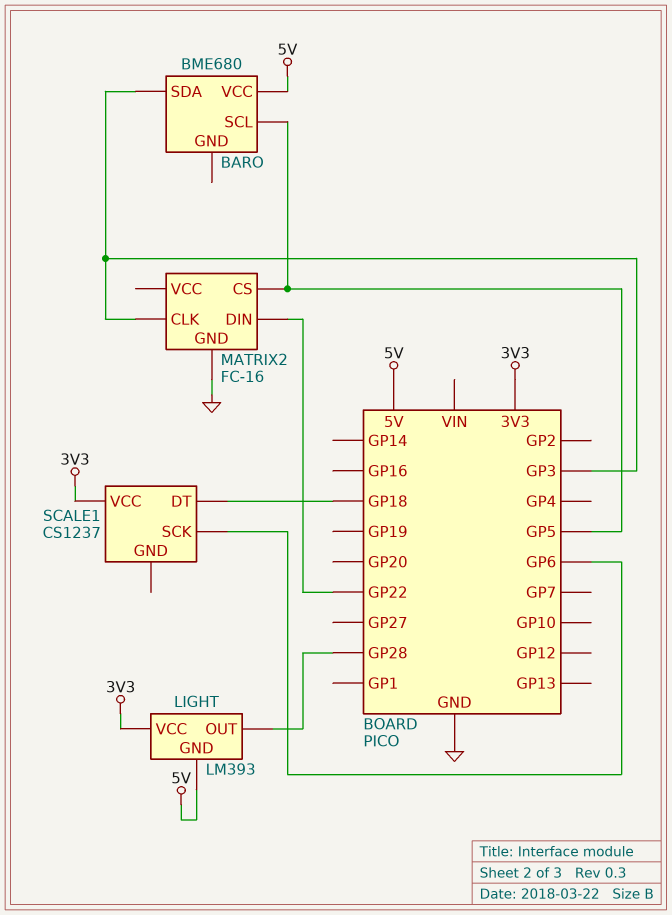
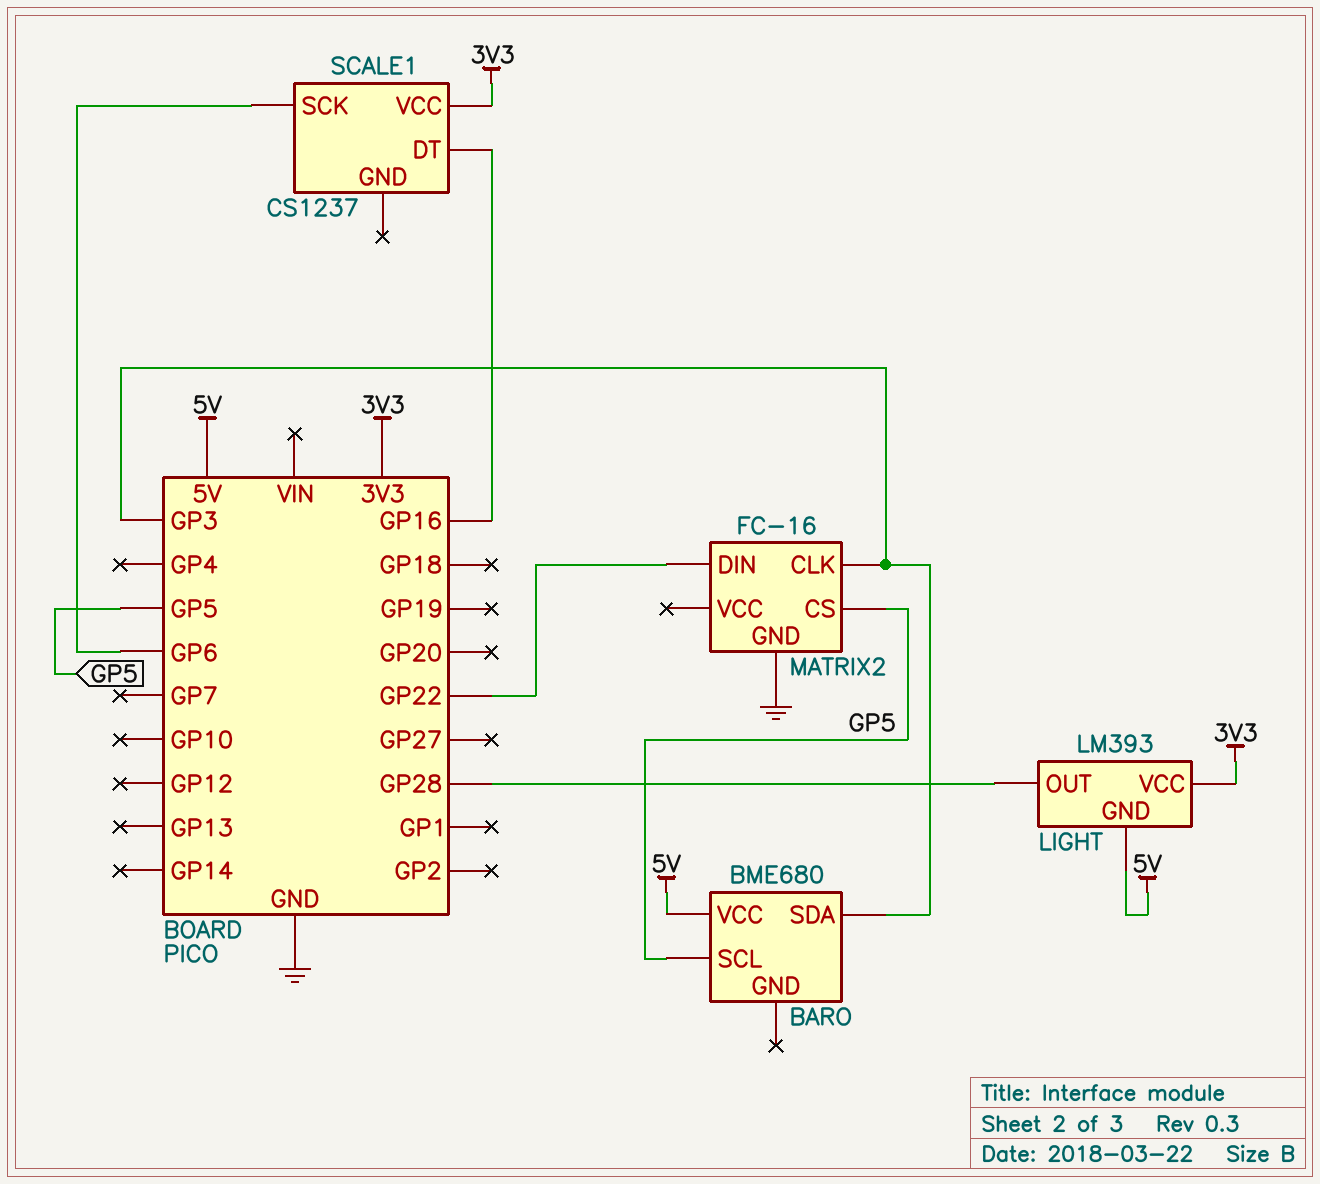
SCALE1 pin DT: GP18 -> GP16

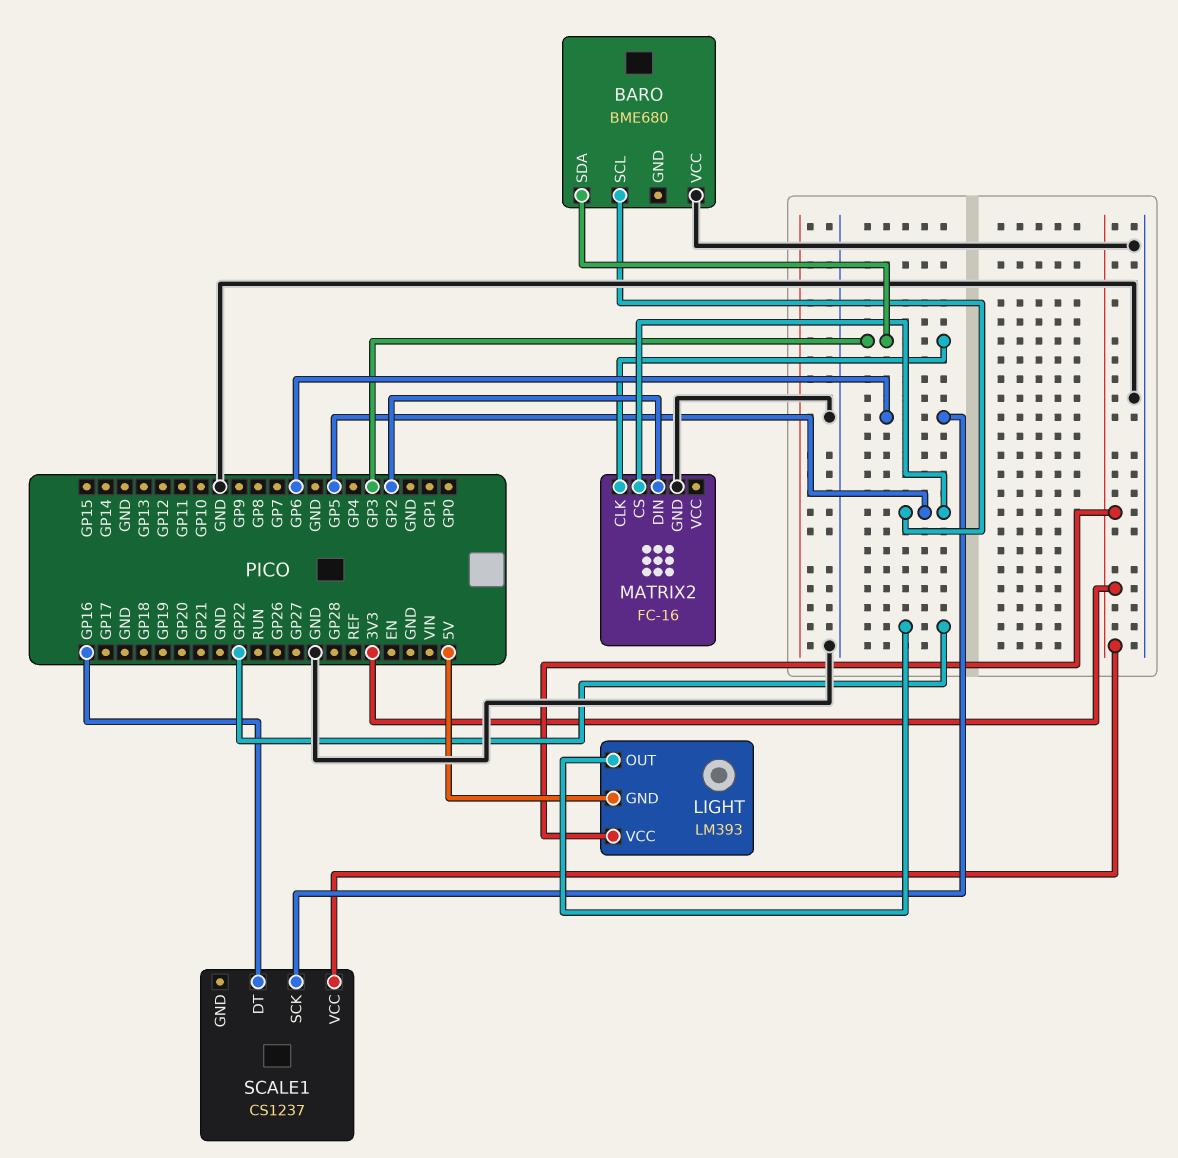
BARO pin VCC: 5V -> GND
LIGHT pin OUT: GP28 -> GP22
MATRIX2 pin DIN: GP22 -> GP2

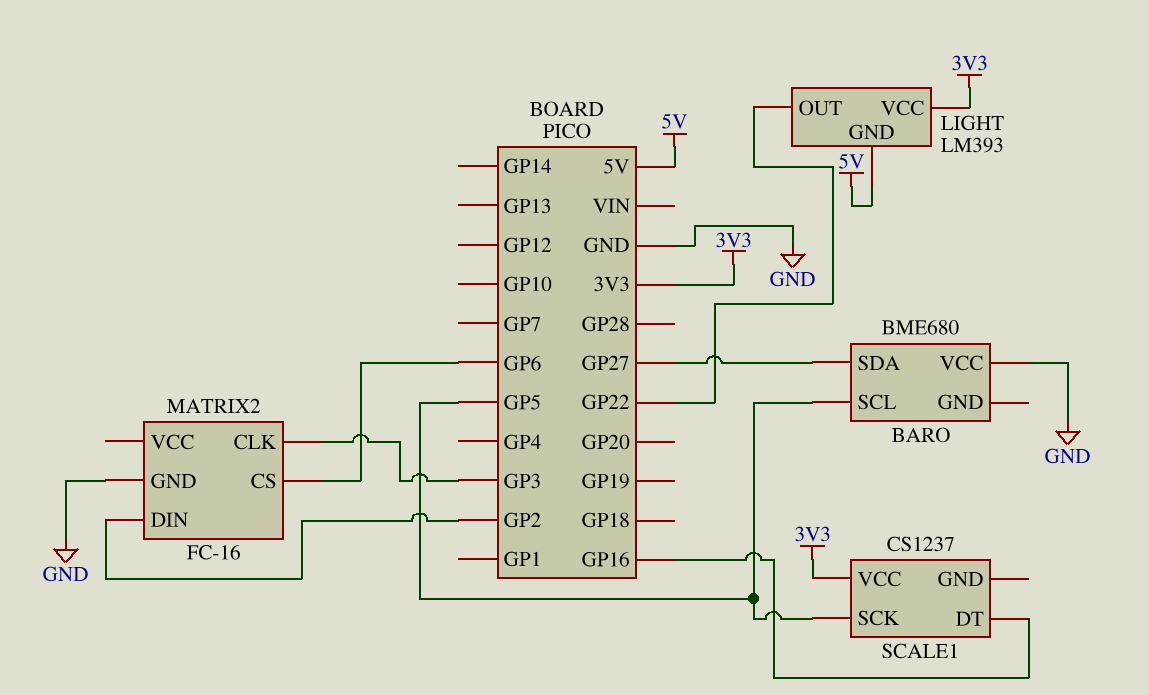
BARO pin SDA: GP3 -> GP27
MATRIX2 pin CS: GP5 -> GP6
SCALE1 pin SCK: GP6 -> GP5

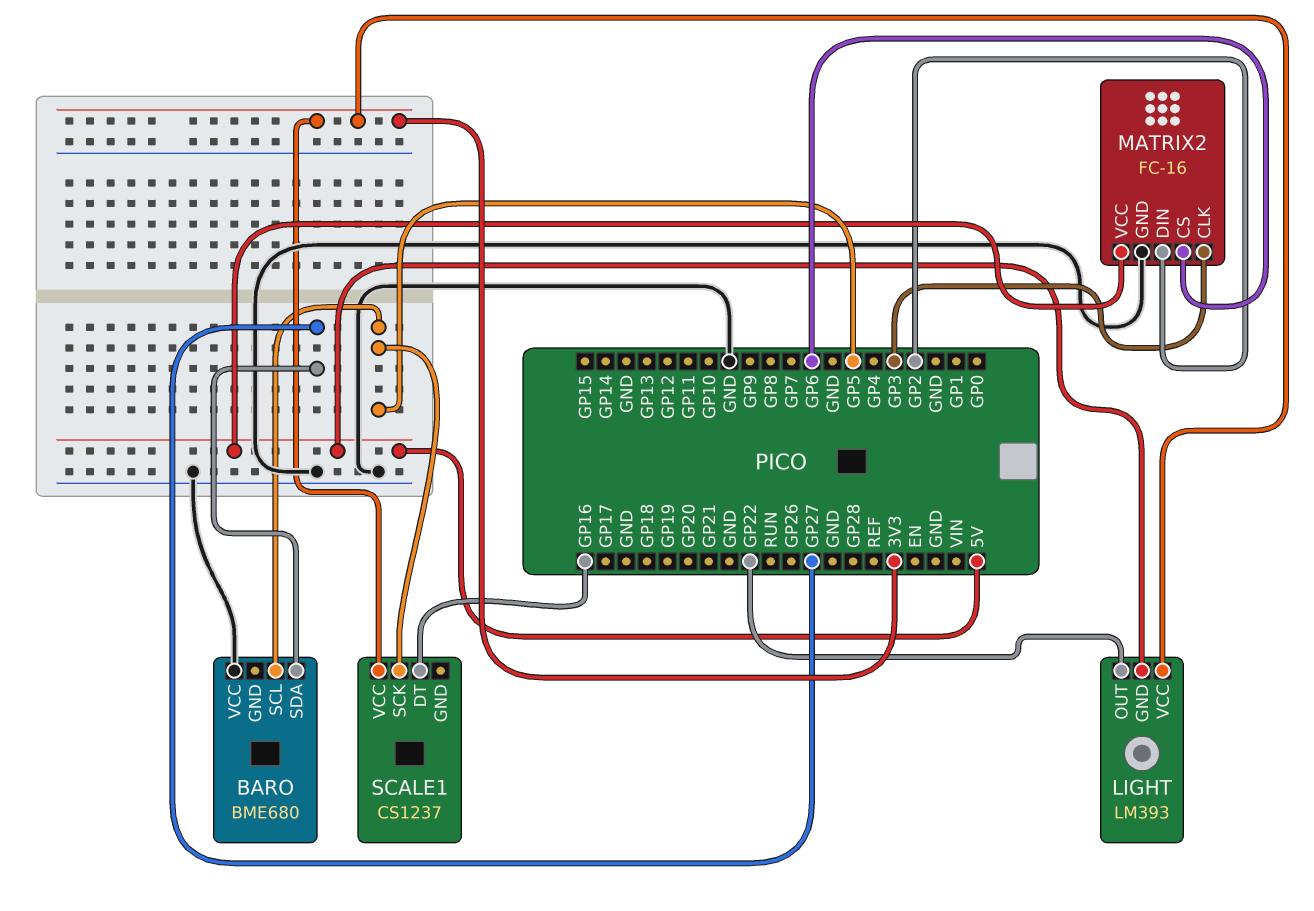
MATRIX2 pin VCC: none -> 5V

